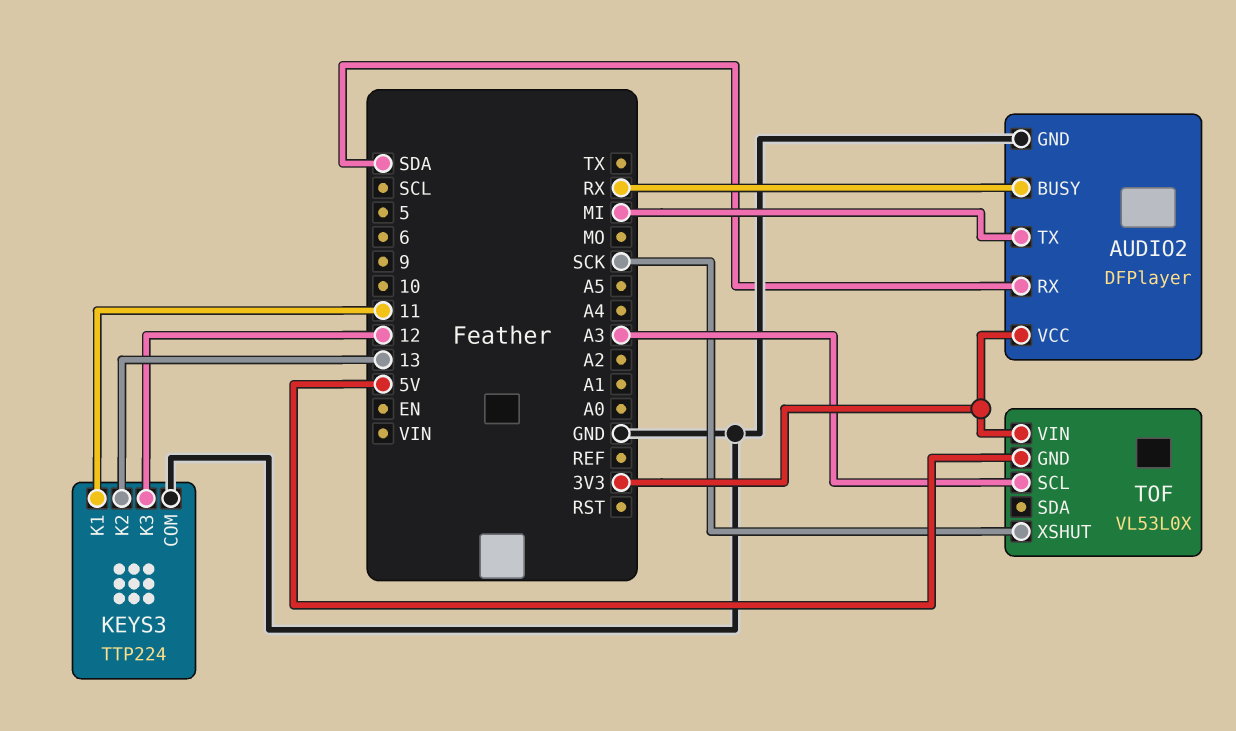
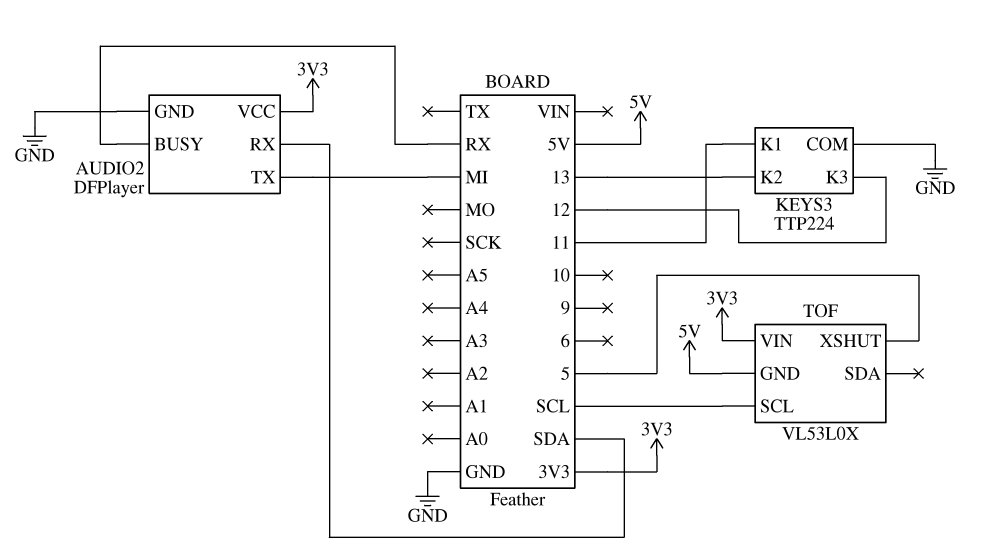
TOF pin SCL: A3 -> SCL
TOF pin XSHUT: SCK -> 5

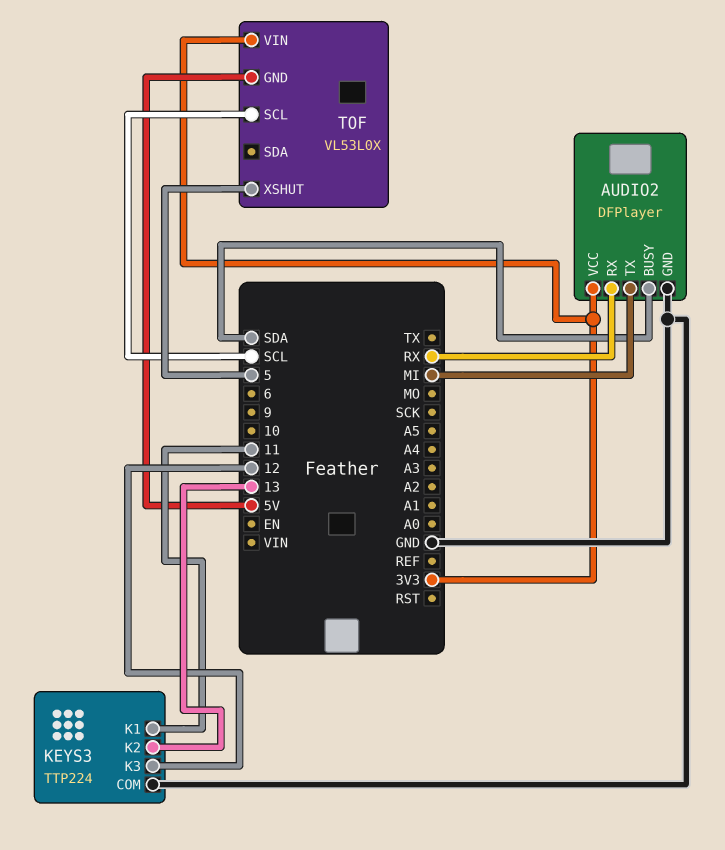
AUDIO2 pin BUSY: RX -> SDA
AUDIO2 pin RX: SDA -> RX

